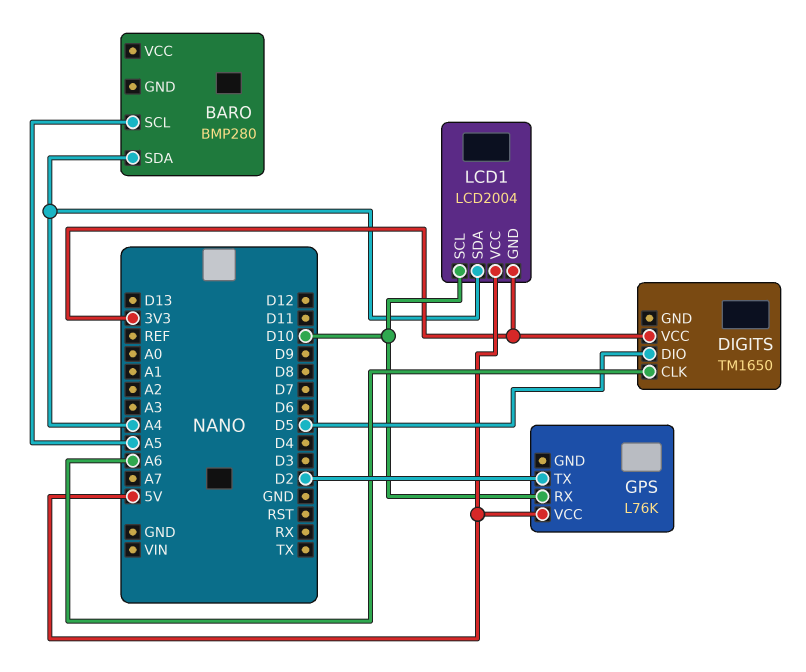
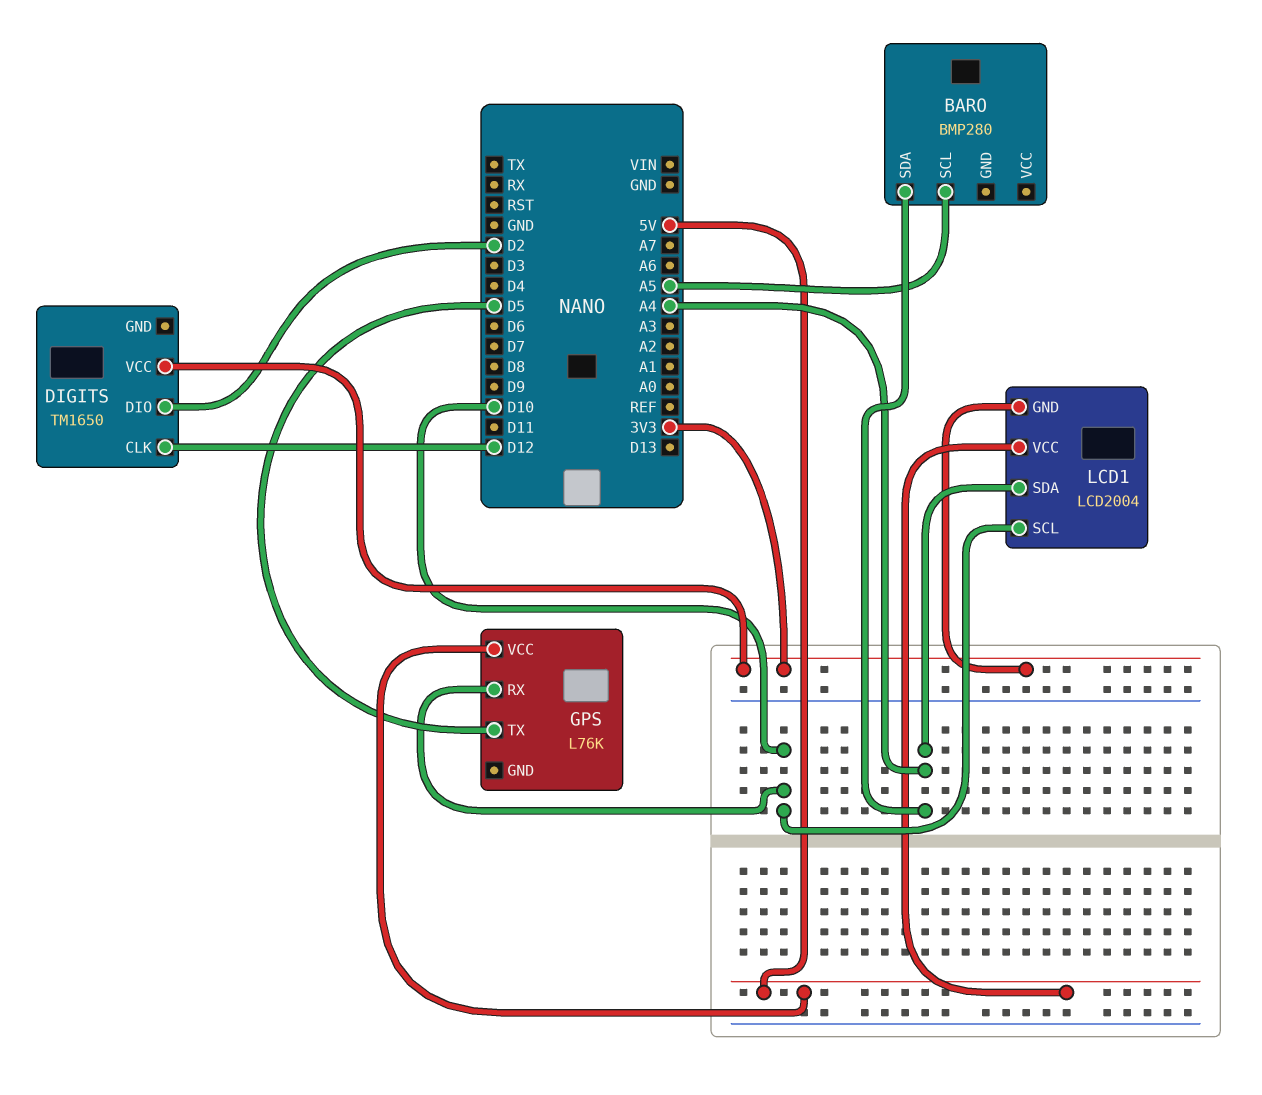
DIGITS pin CLK: A6 -> D12
DIGITS pin DIO: D5 -> D2
GPS pin TX: D2 -> D5

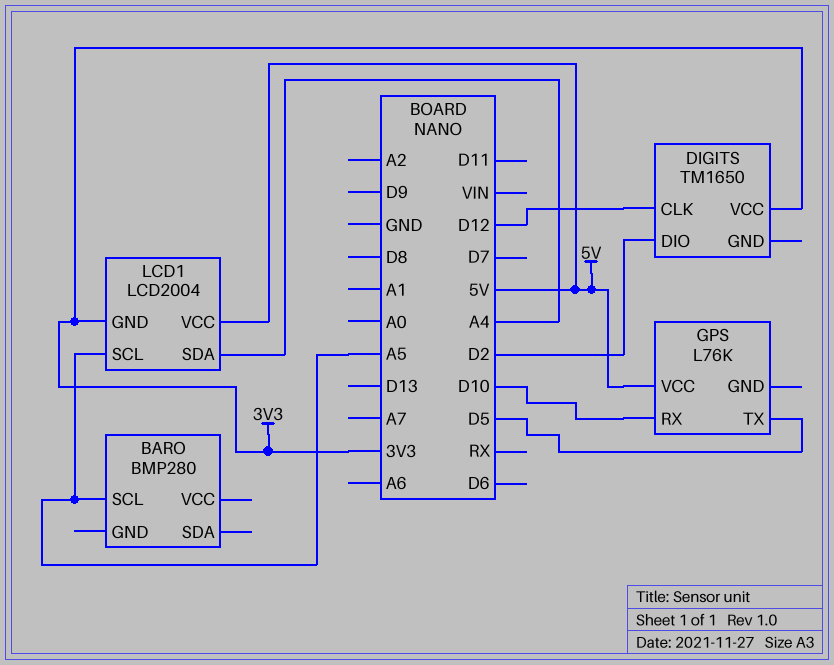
BARO pin SDA: A4 -> none
LCD1 pin SCL: D10 -> A5

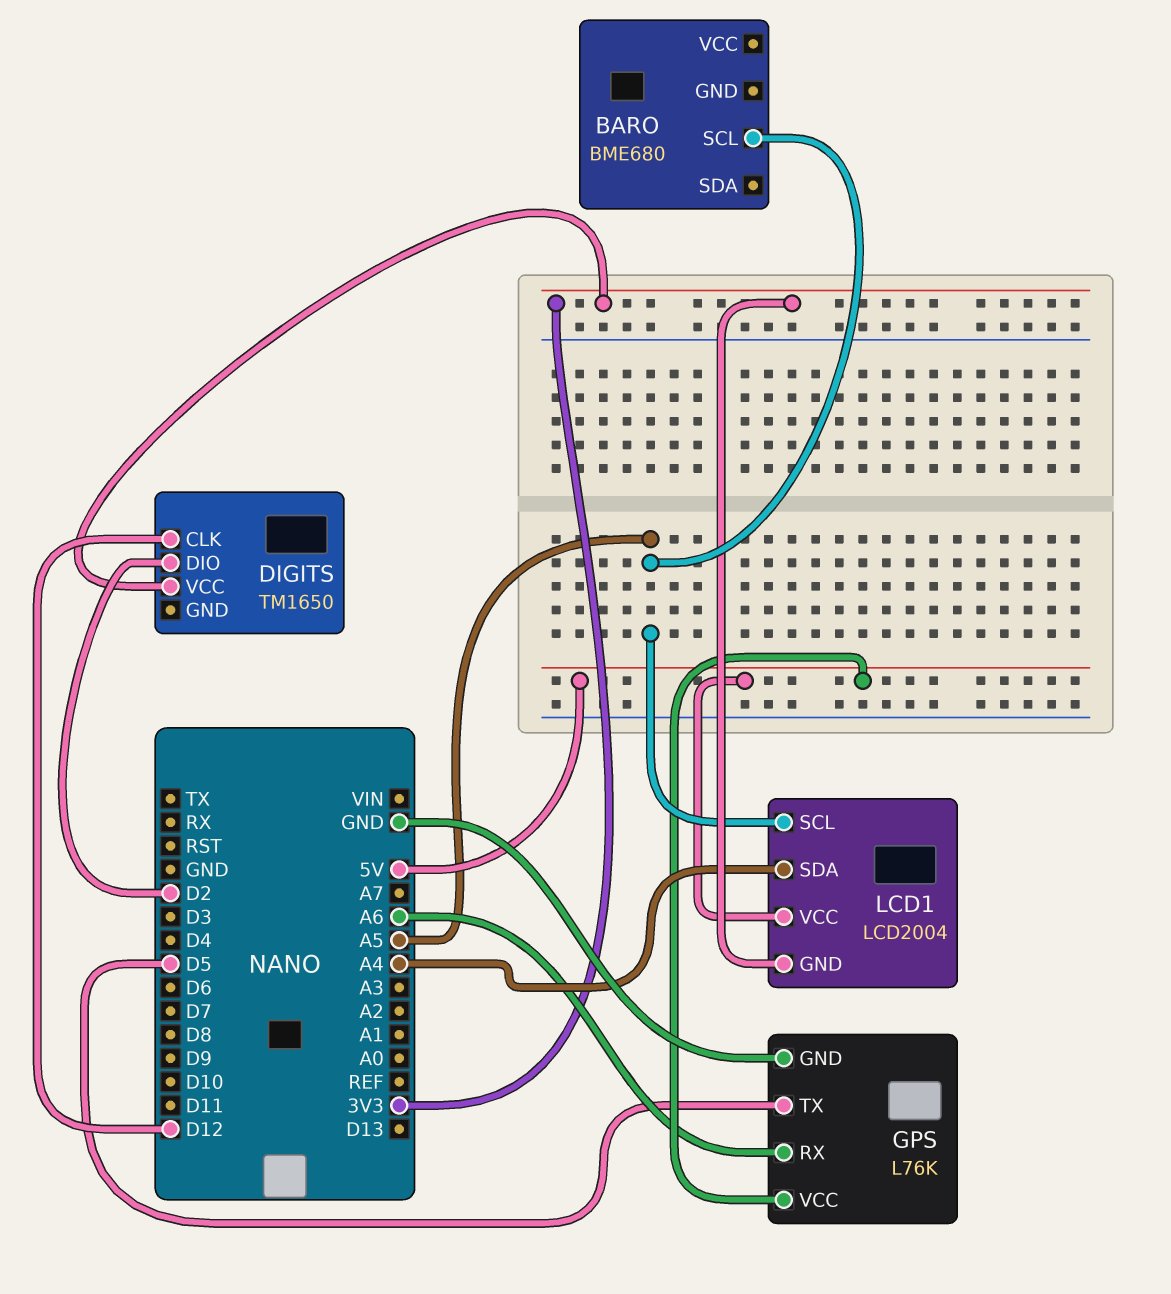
BARO: BMP280 -> BME680
GPS pin GND: none -> GND
GPS pin RX: D10 -> A6

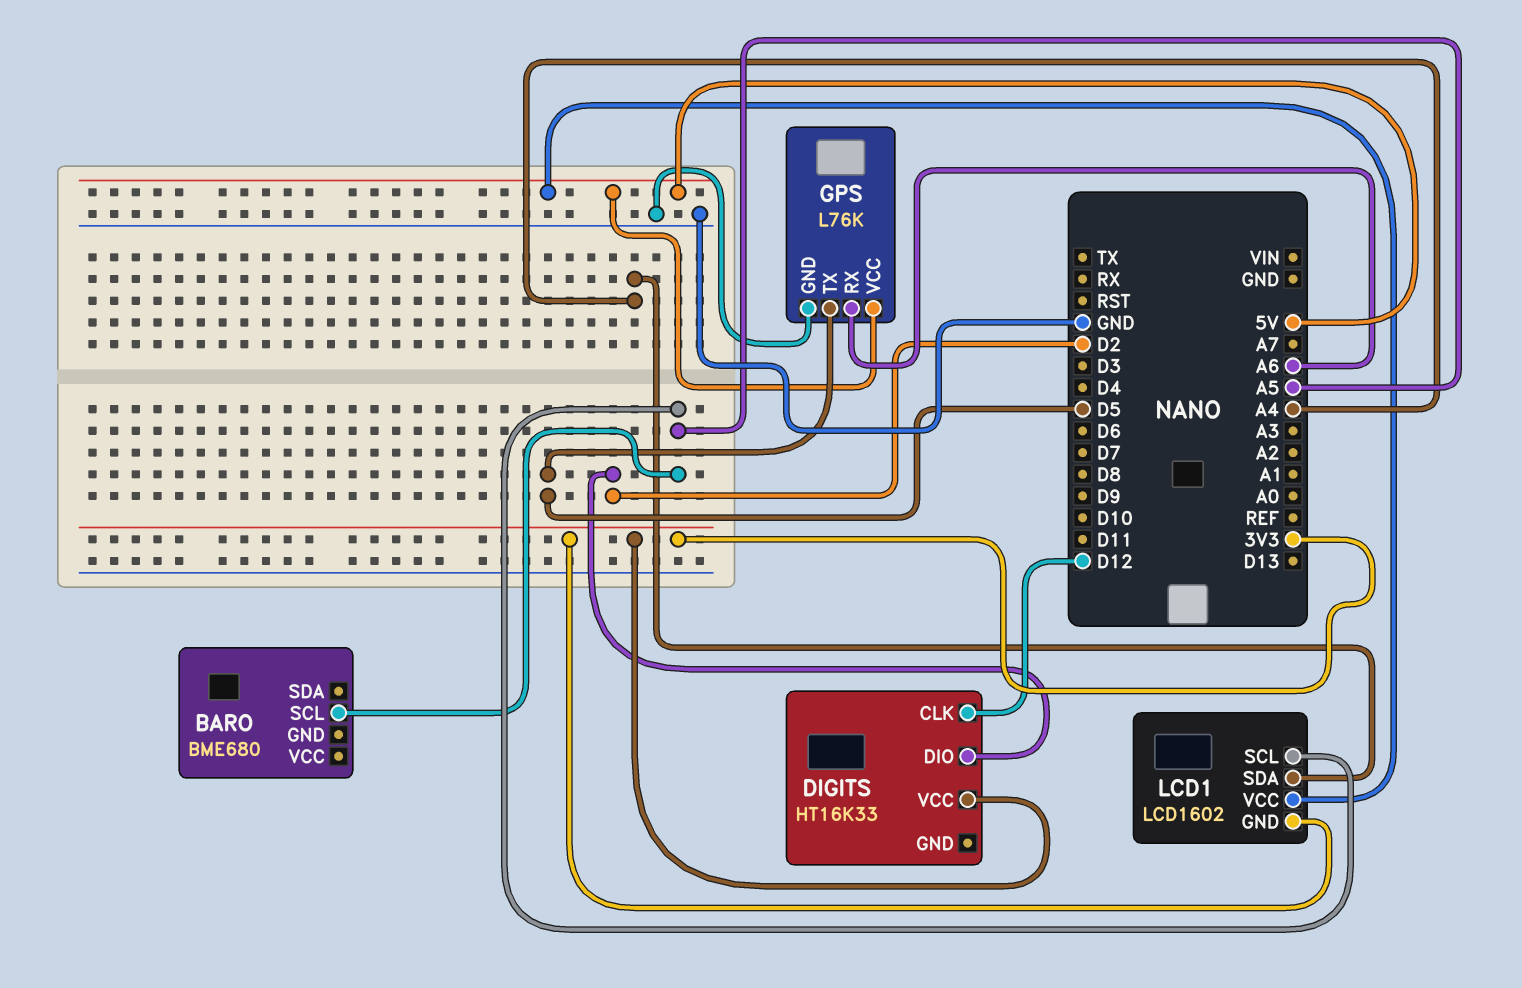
DIGITS: TM1650 -> HT16K33
LCD1: LCD2004 -> LCD1602

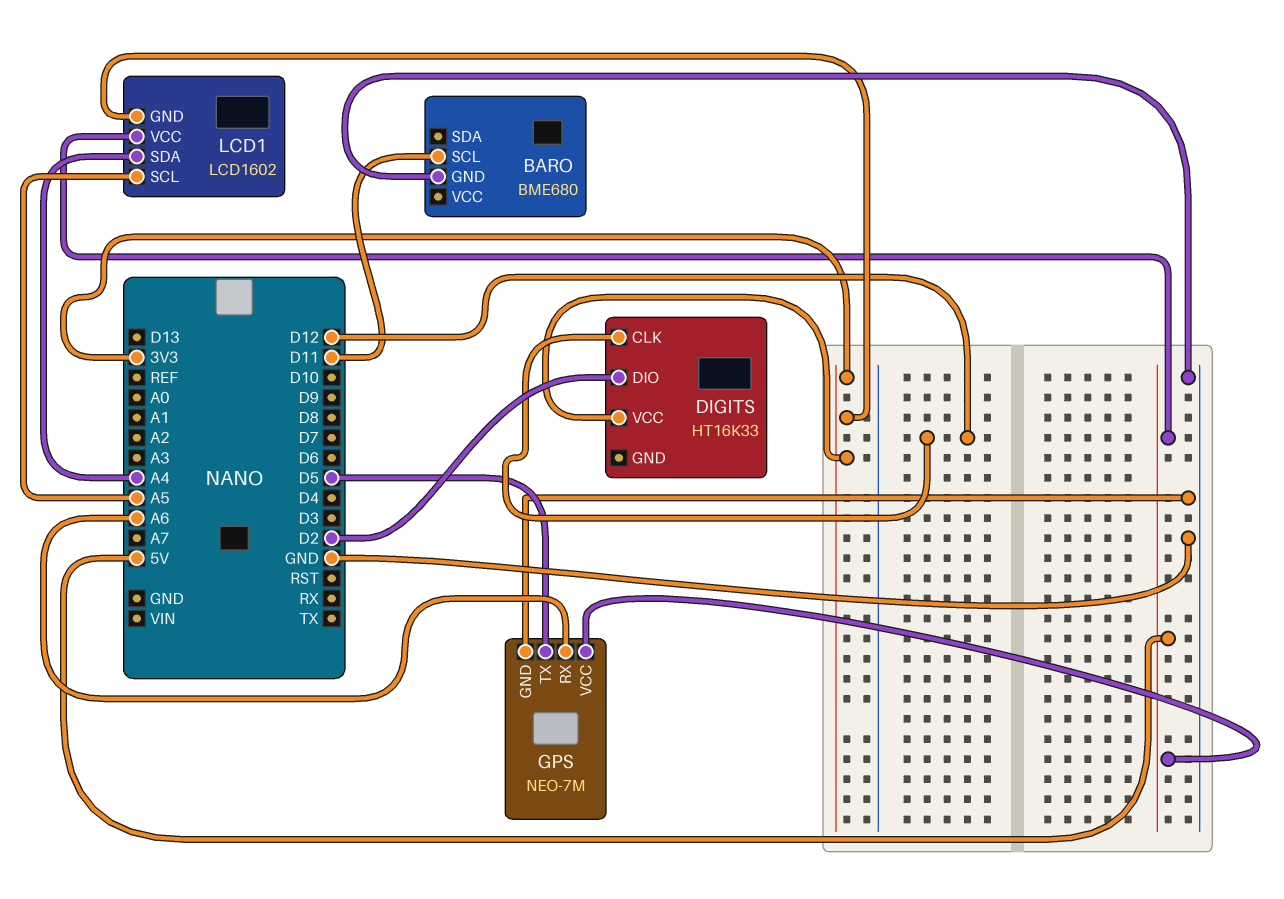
BARO pin GND: none -> GND
BARO pin SCL: A5 -> D11
GPS: L76K -> NEO-7M

